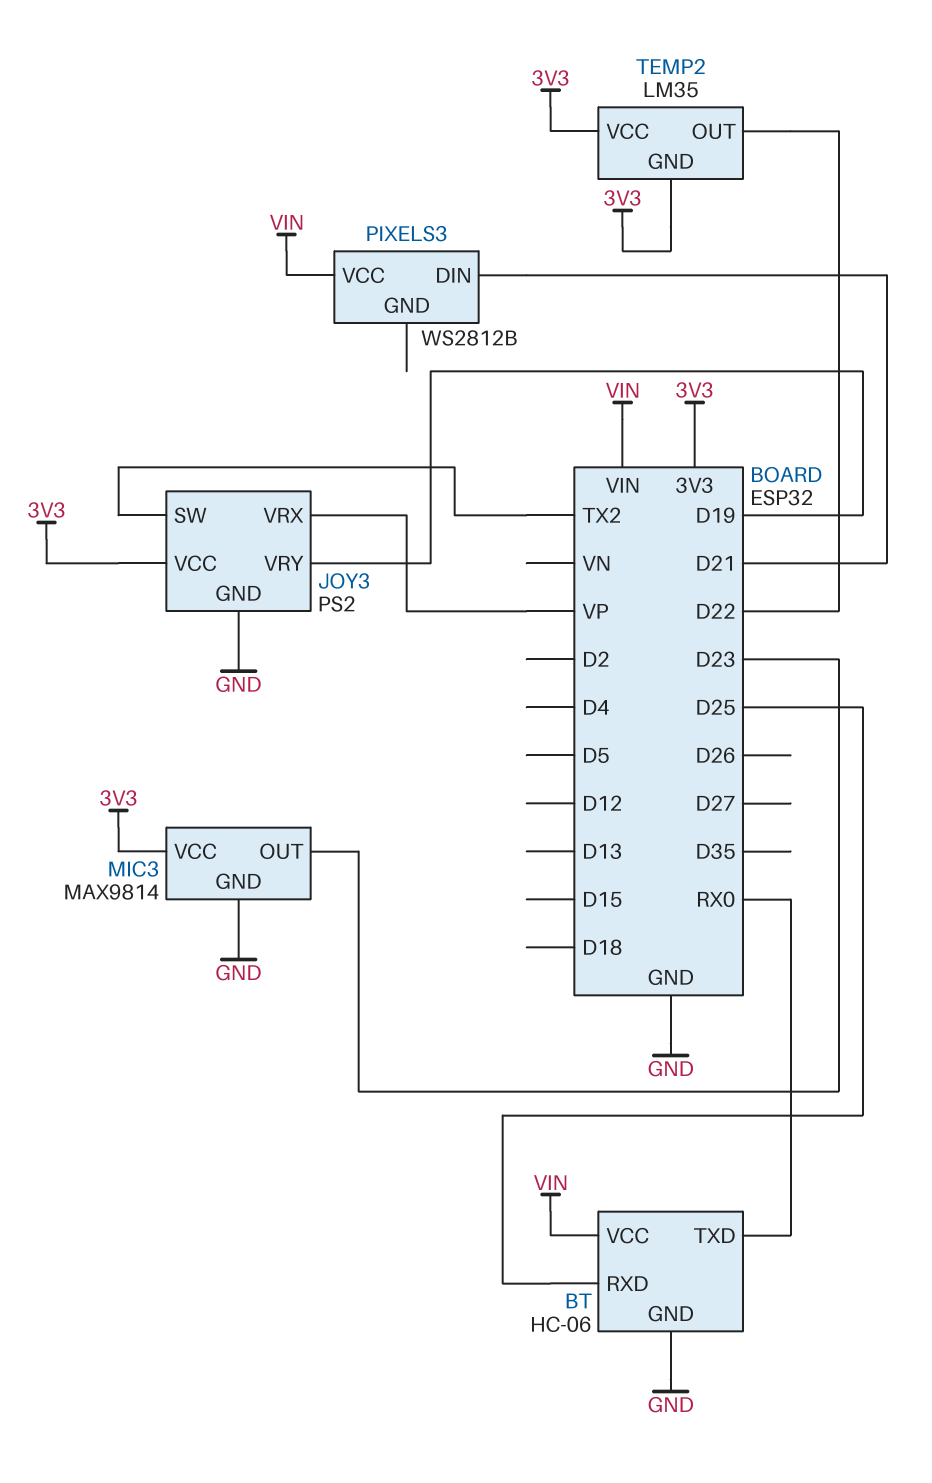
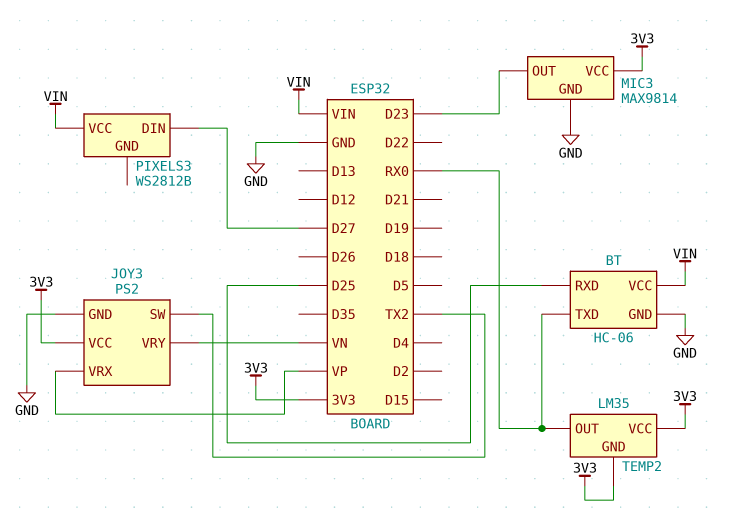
JOY3 pin VRY: D19 -> VN
PIXELS3 pin DIN: D21 -> D27
TEMP2 pin OUT: D22 -> RX0

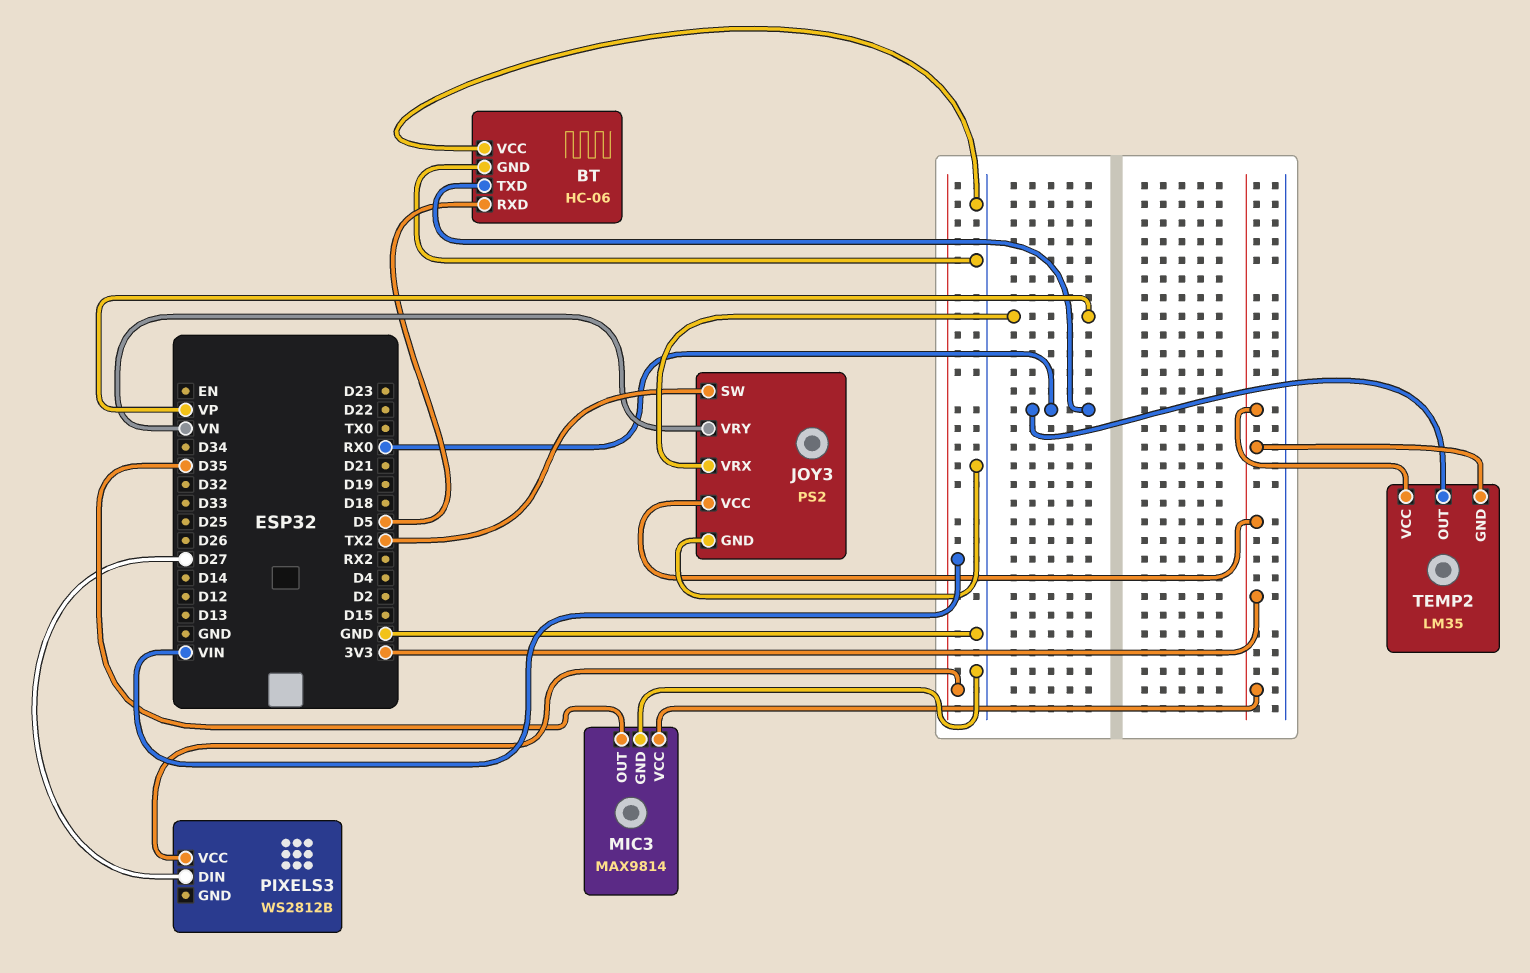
BT pin RXD: D25 -> D5
BT pin VCC: VIN -> GND
MIC3 pin OUT: D23 -> D35

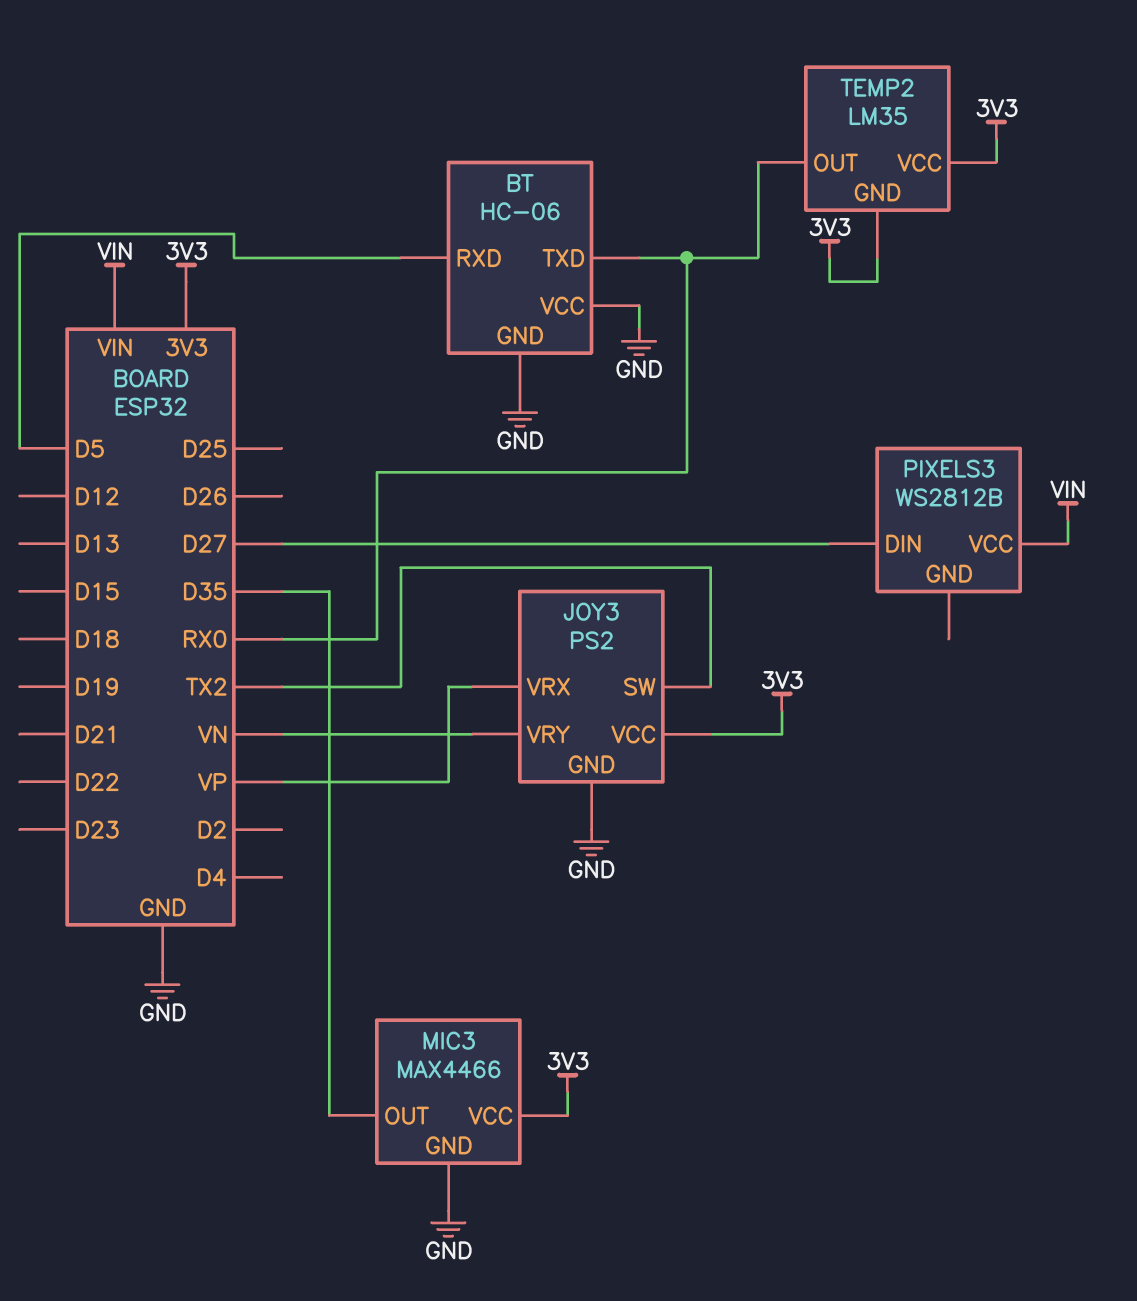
MIC3: MAX9814 -> MAX4466

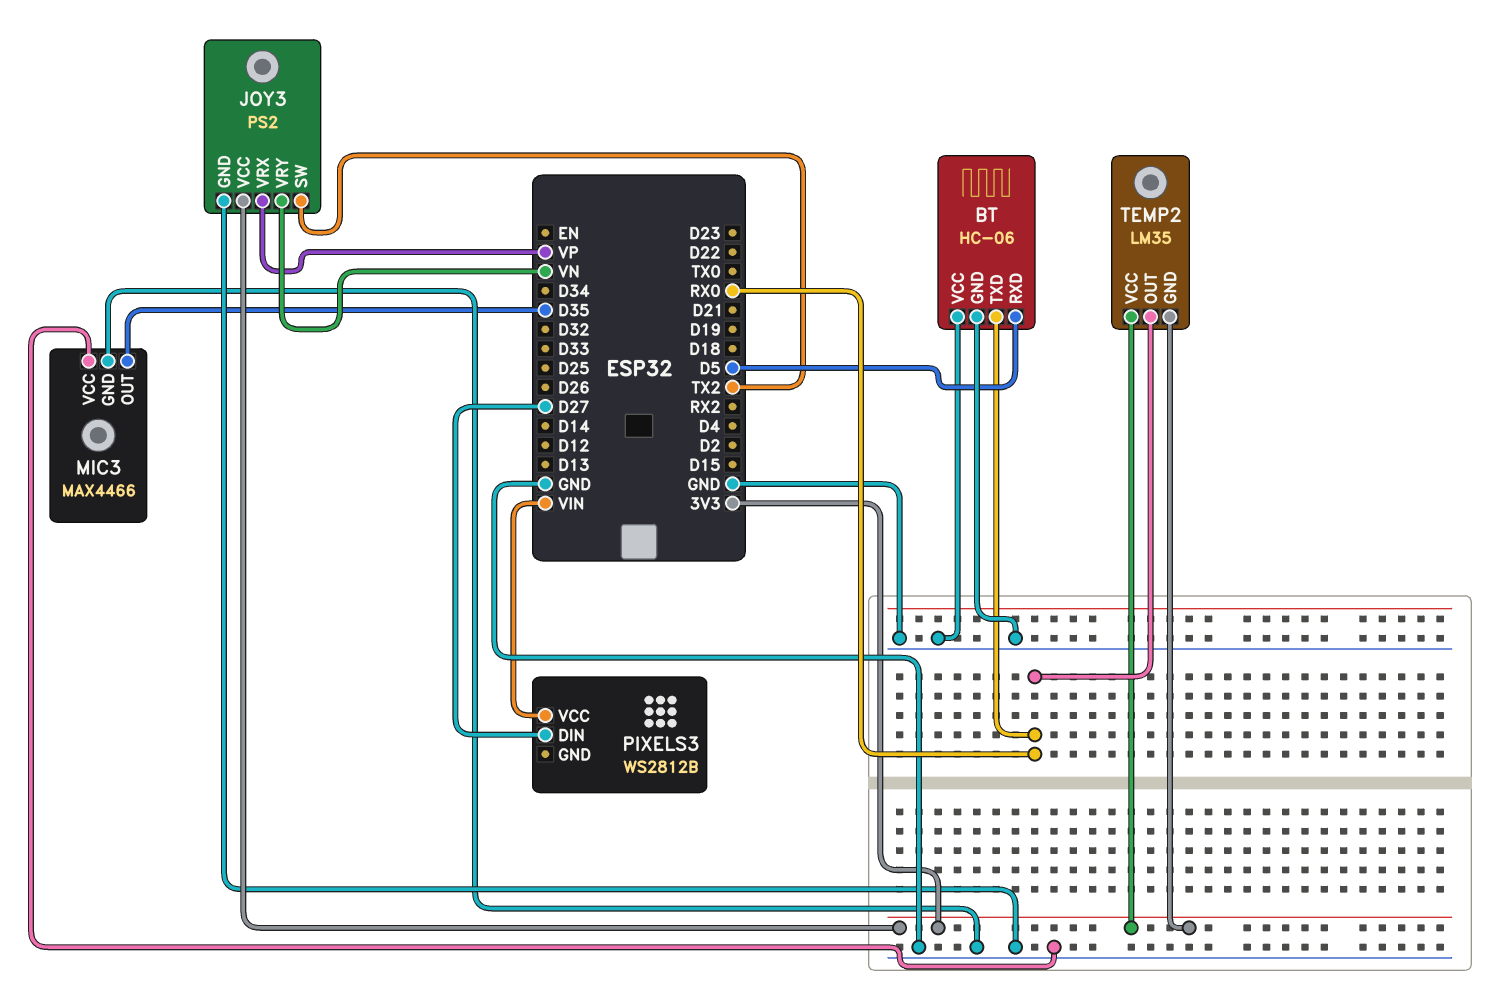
MIC3 pin VCC: 3V3 -> GND

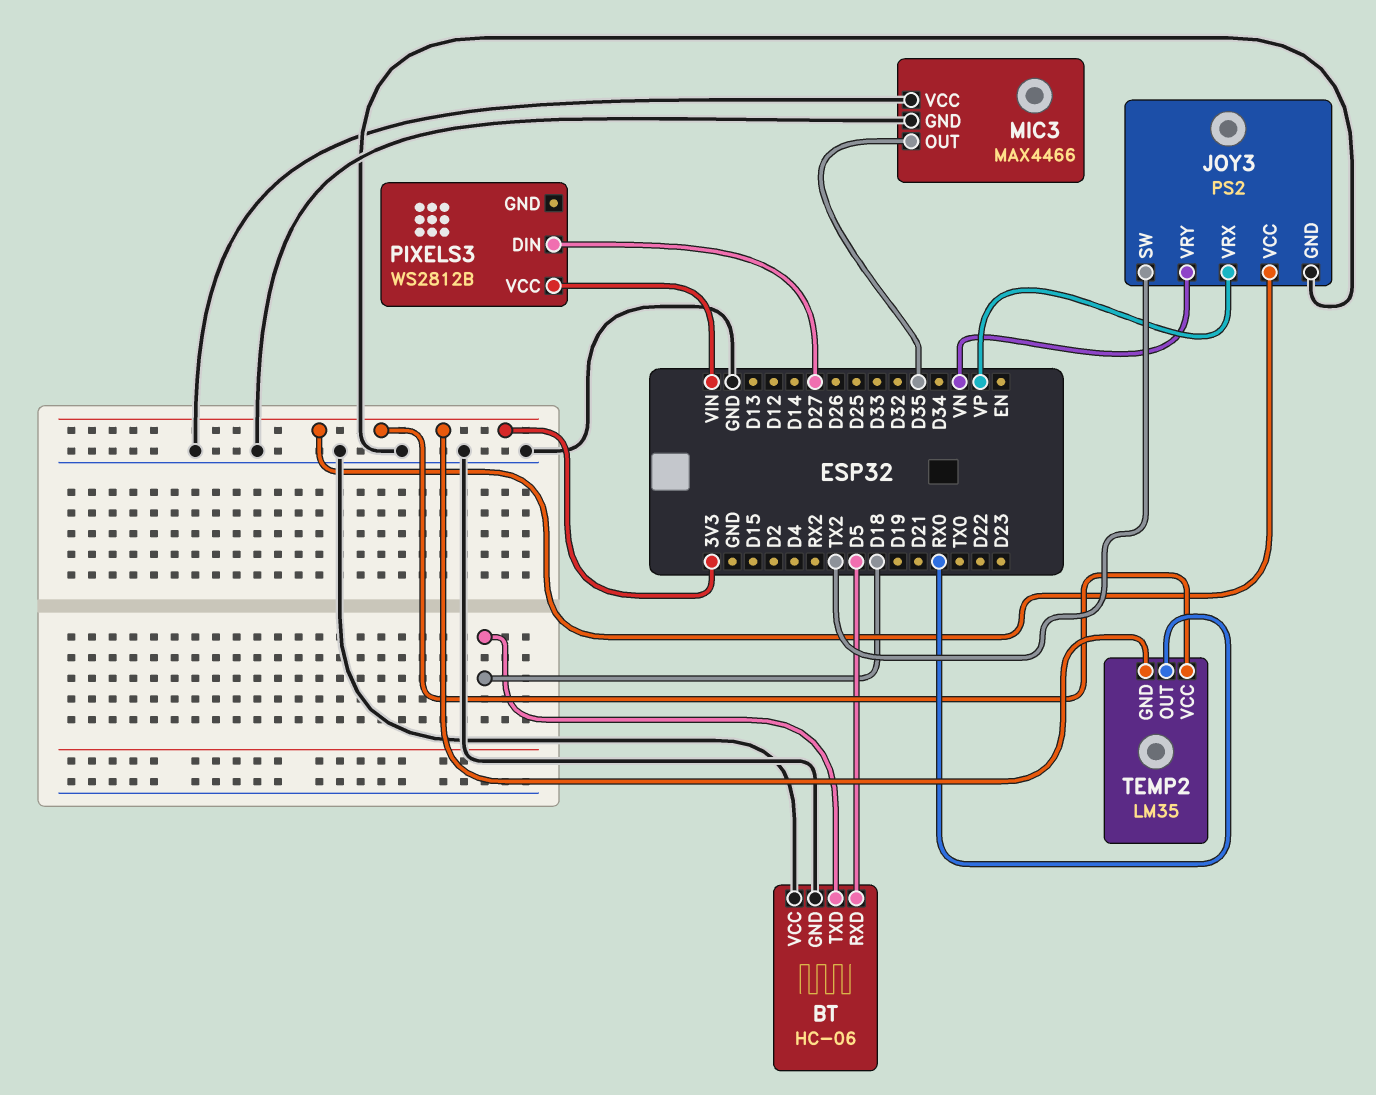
BT pin TXD: RX0 -> D18

